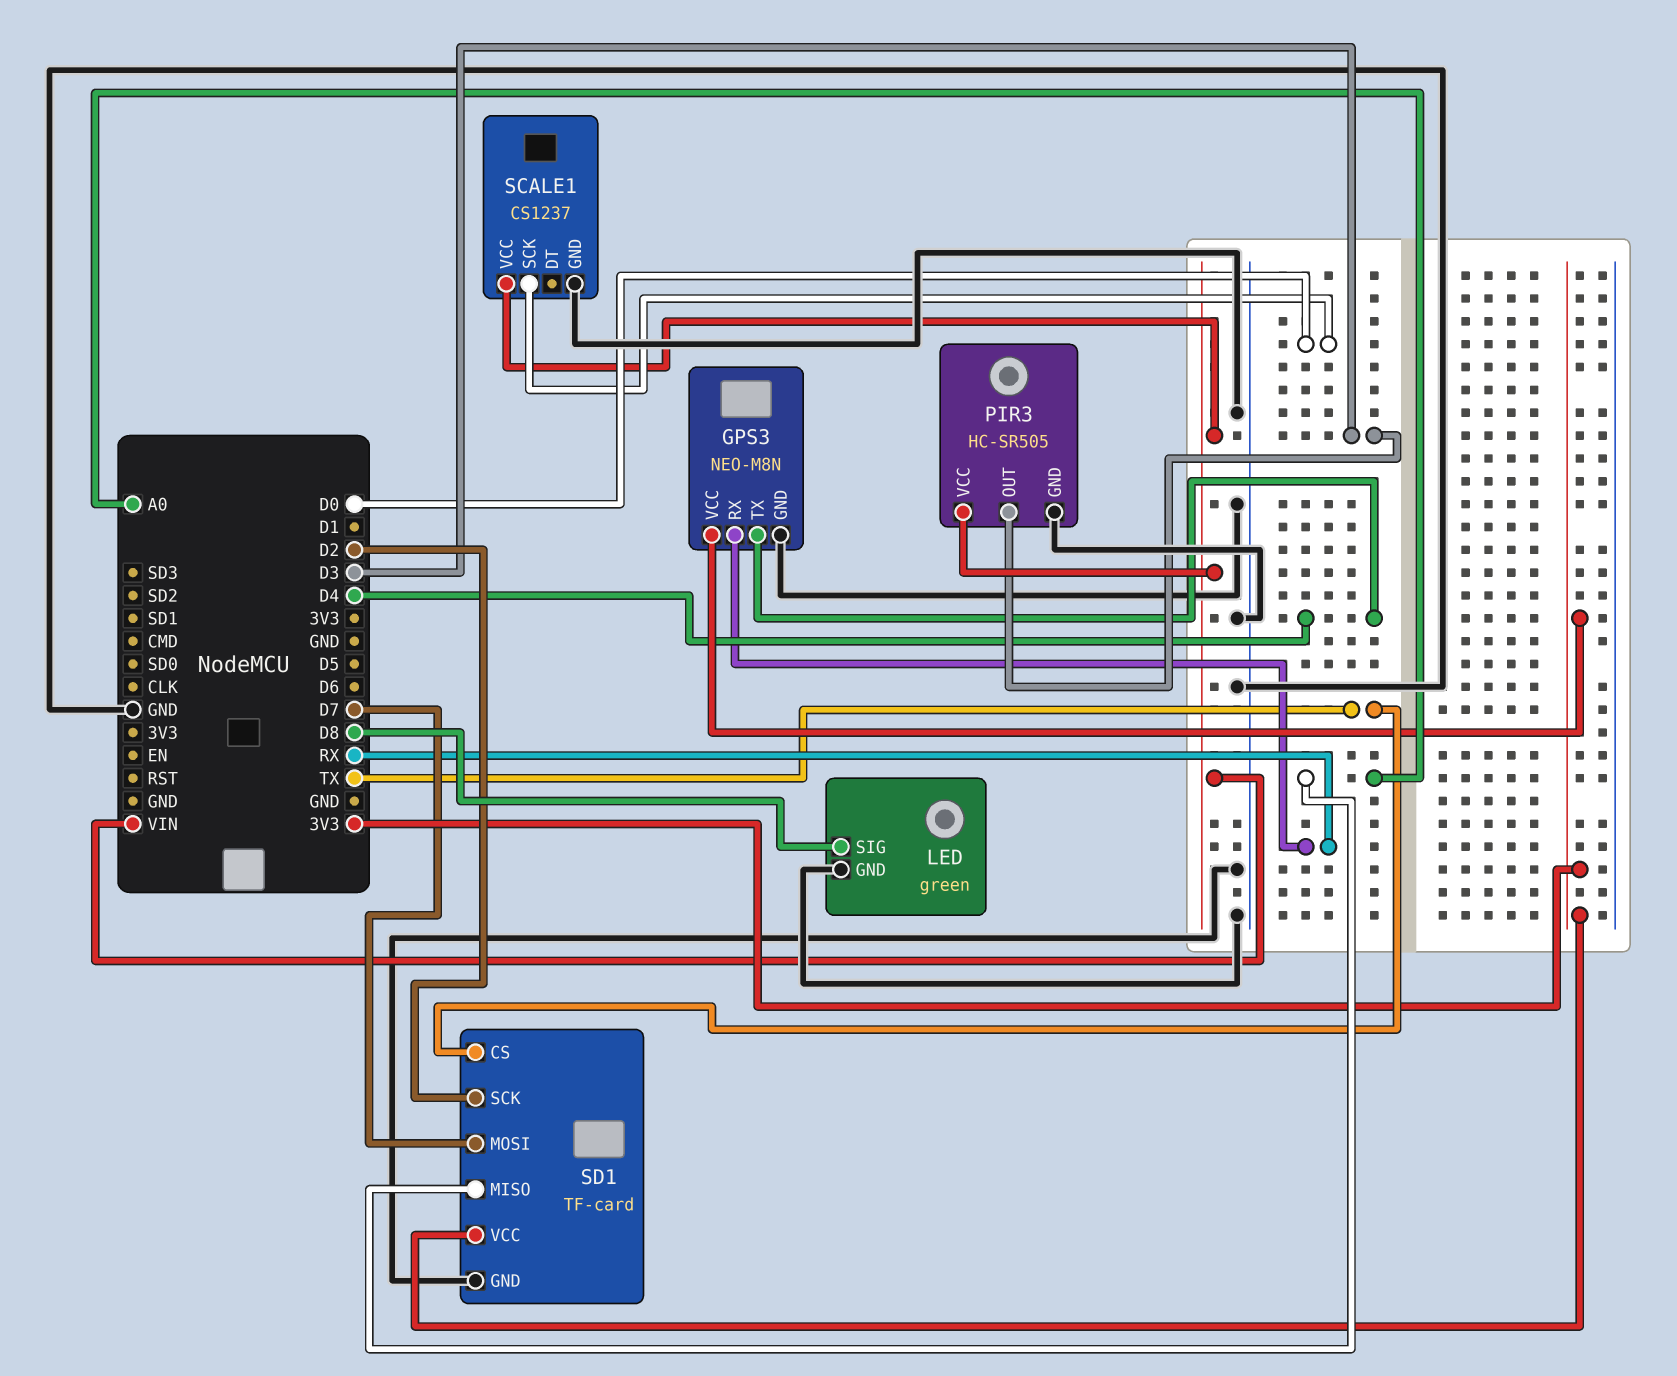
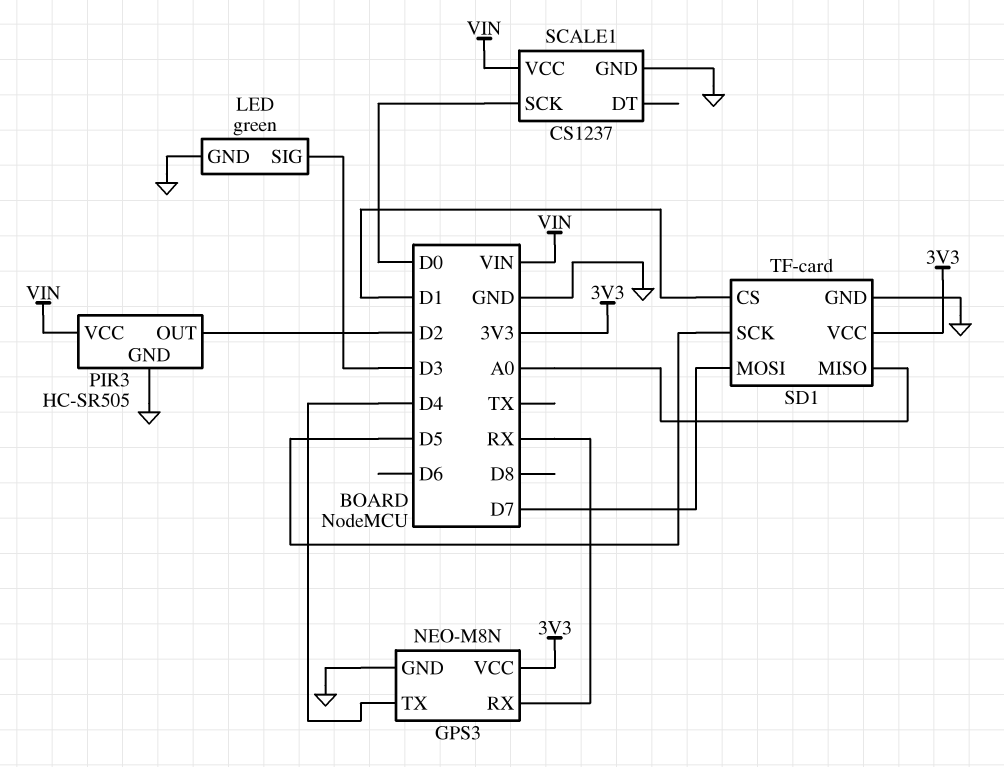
LED pin SIG: D8 -> D3
PIR3 pin OUT: D3 -> D2
SD1 pin CS: TX -> D1
SD1 pin SCK: D2 -> D5

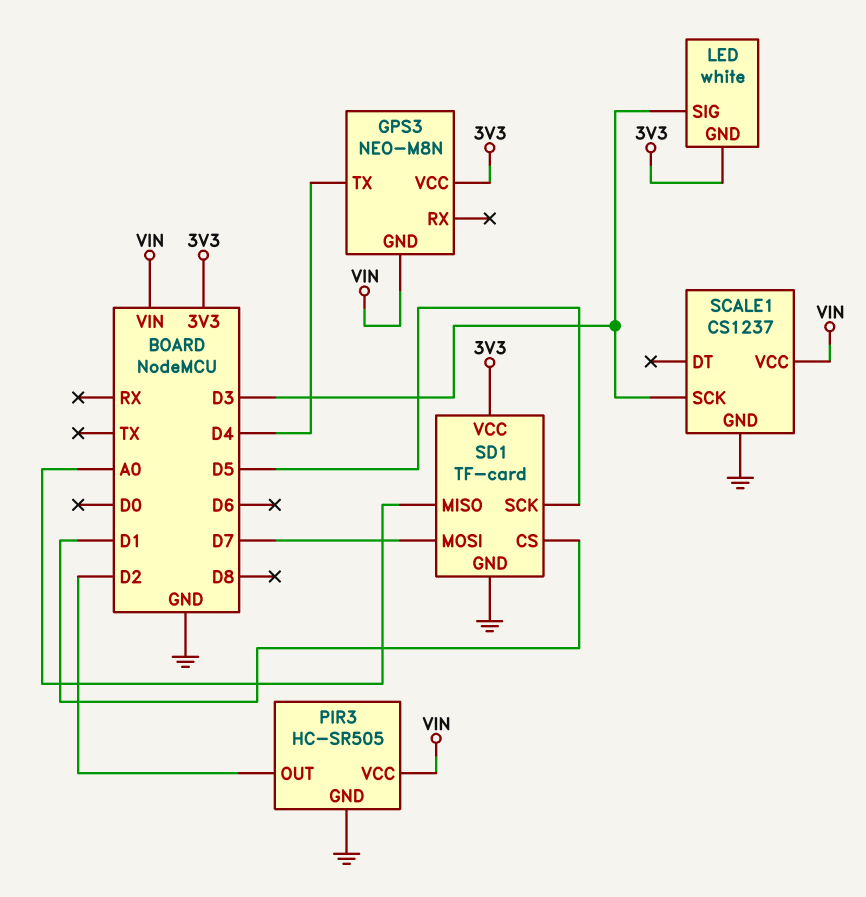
GPS3 pin GND: GND -> VIN
GPS3 pin RX: RX -> none
LED: green -> white
LED pin GND: GND -> 3V3
SCALE1 pin SCK: D0 -> D3

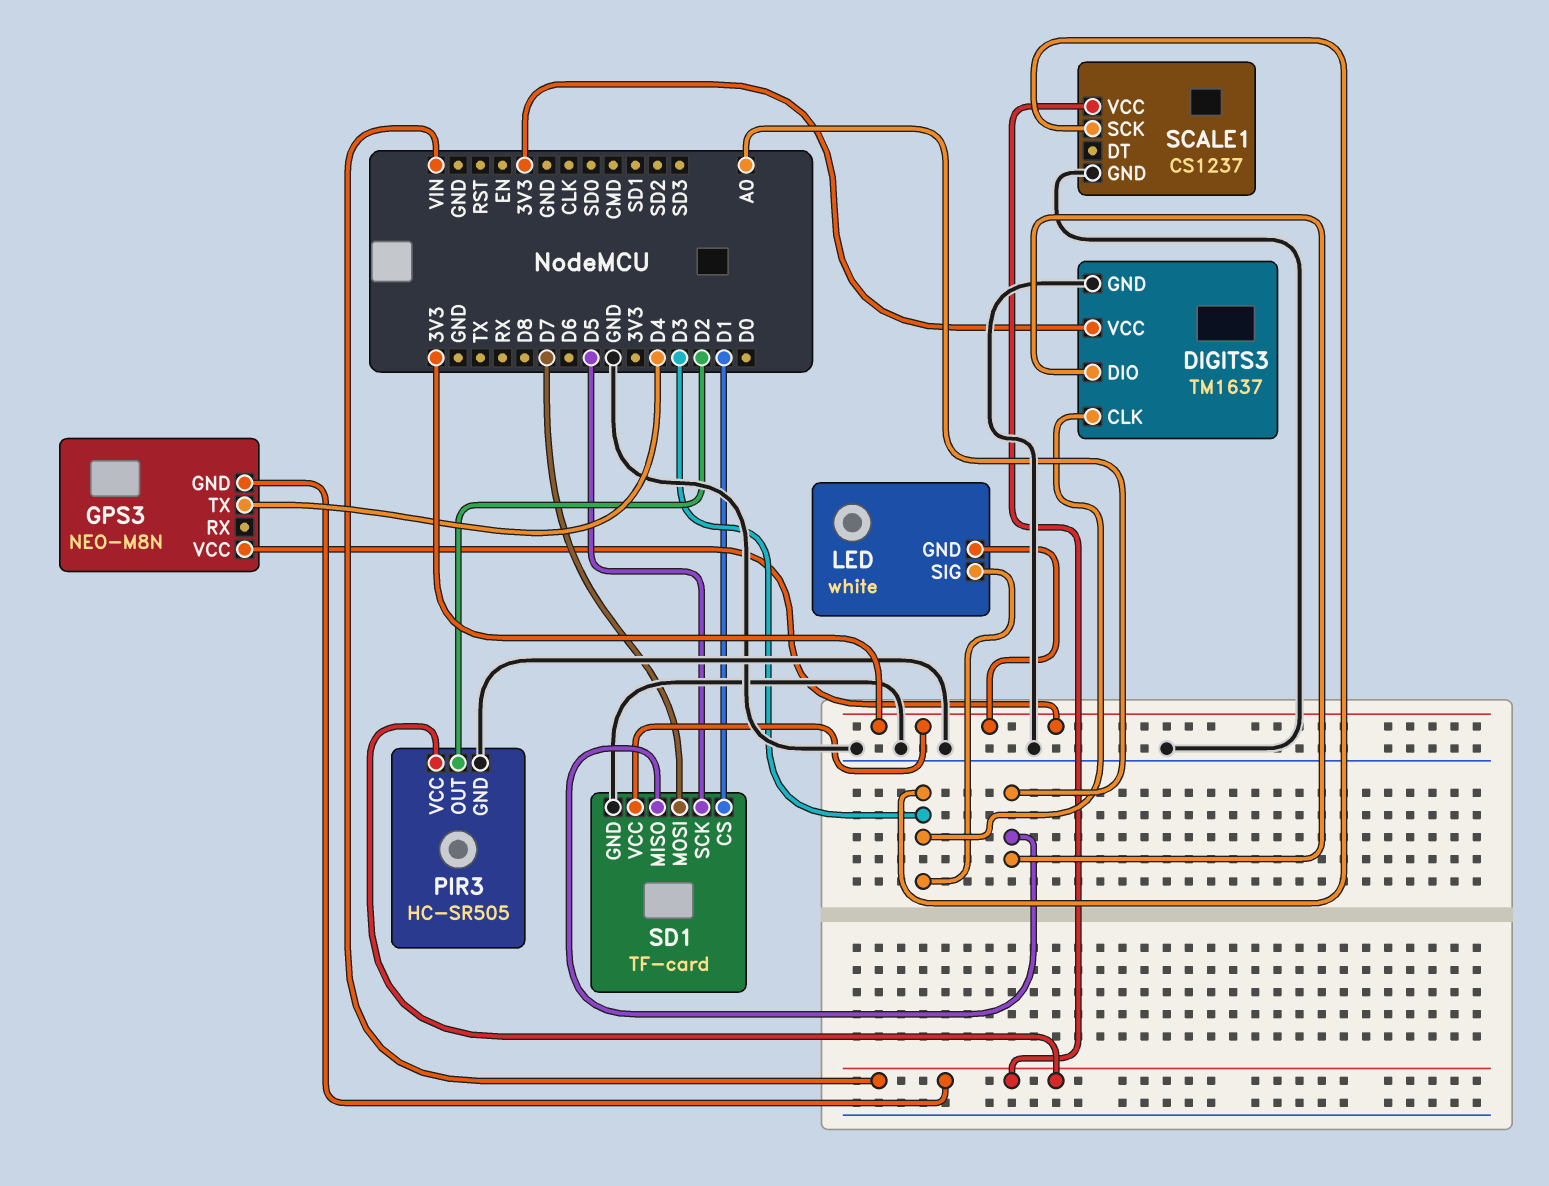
DIGITS3: none -> TM1637
DIGITS3 pin CLK: none -> D3
DIGITS3 pin DIO: none -> A0
DIGITS3 pin GND: none -> GND
DIGITS3 pin VCC: none -> 3V3

